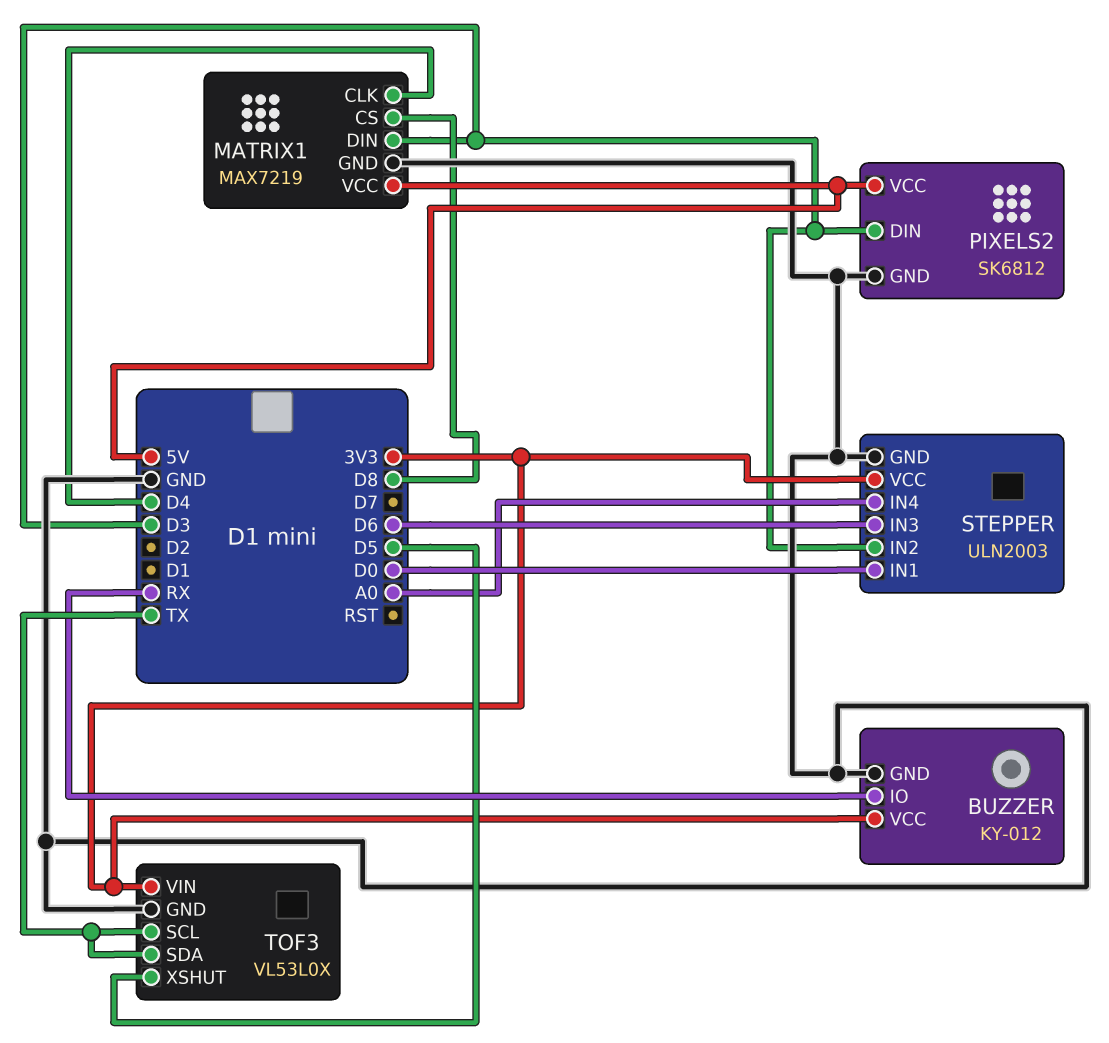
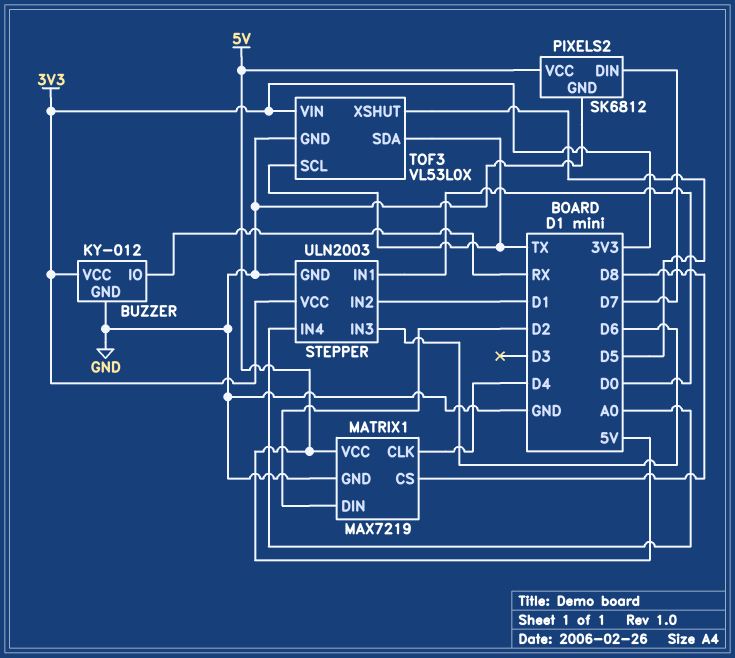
MATRIX1 pin DIN: D3 -> D2
PIXELS2 pin DIN: D3 -> D7
STEPPER pin IN2: D3 -> D1

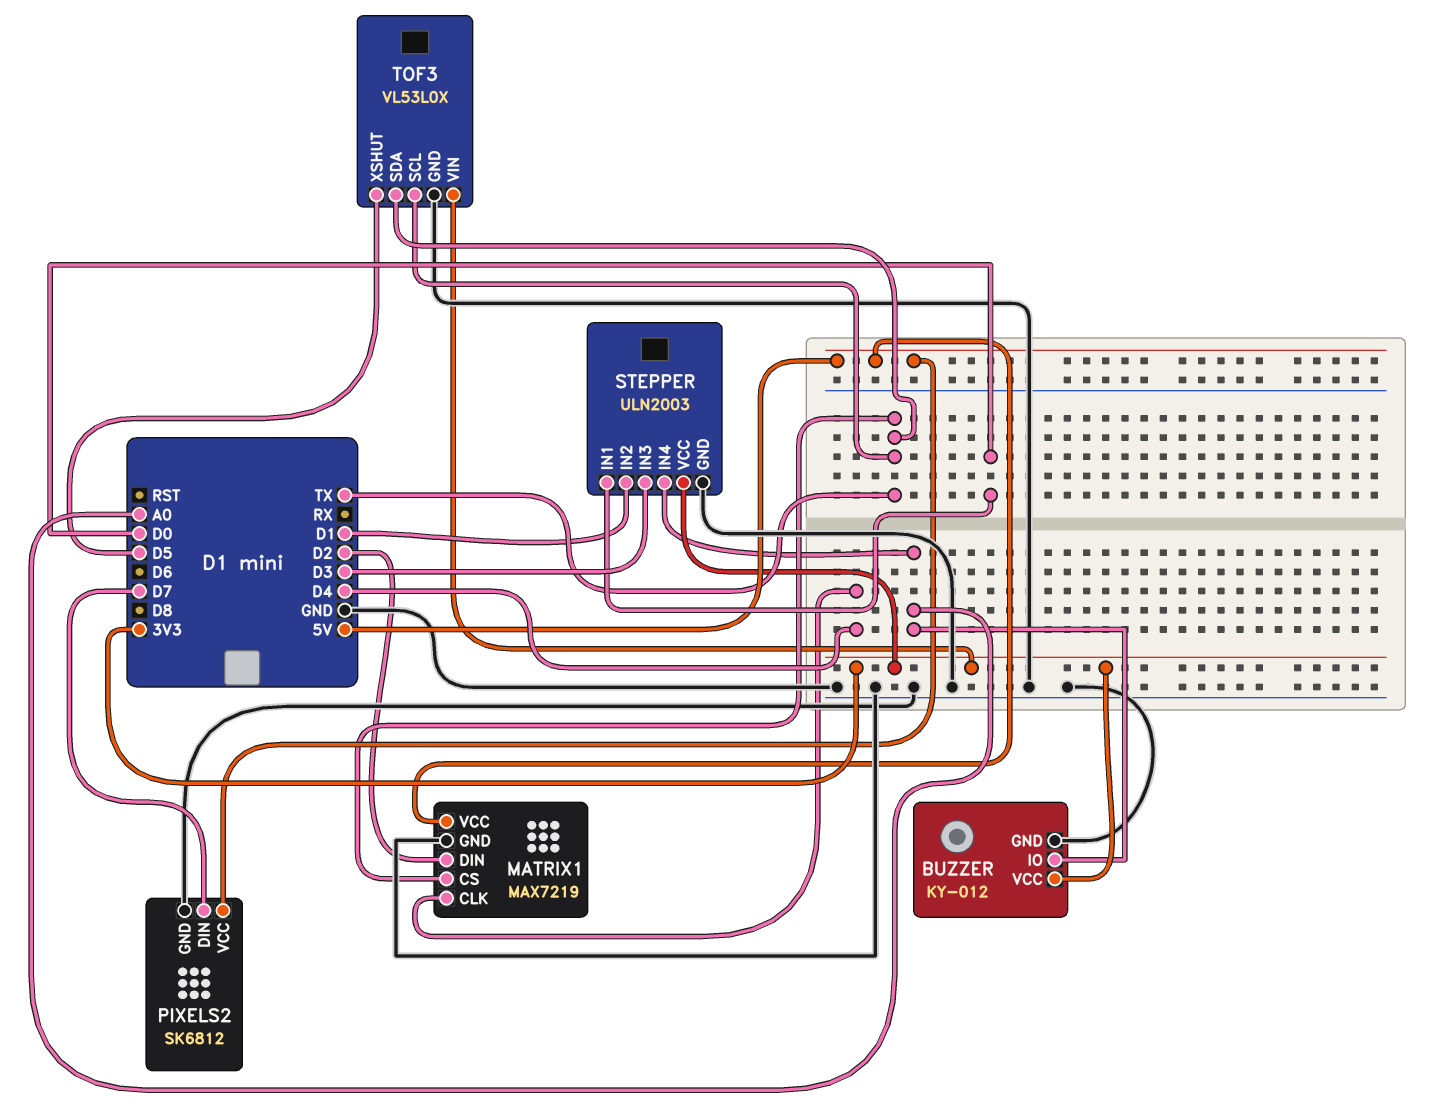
BUZZER pin IO: RX -> A0
MATRIX1 pin CS: D8 -> TX
STEPPER pin IN3: D6 -> D3

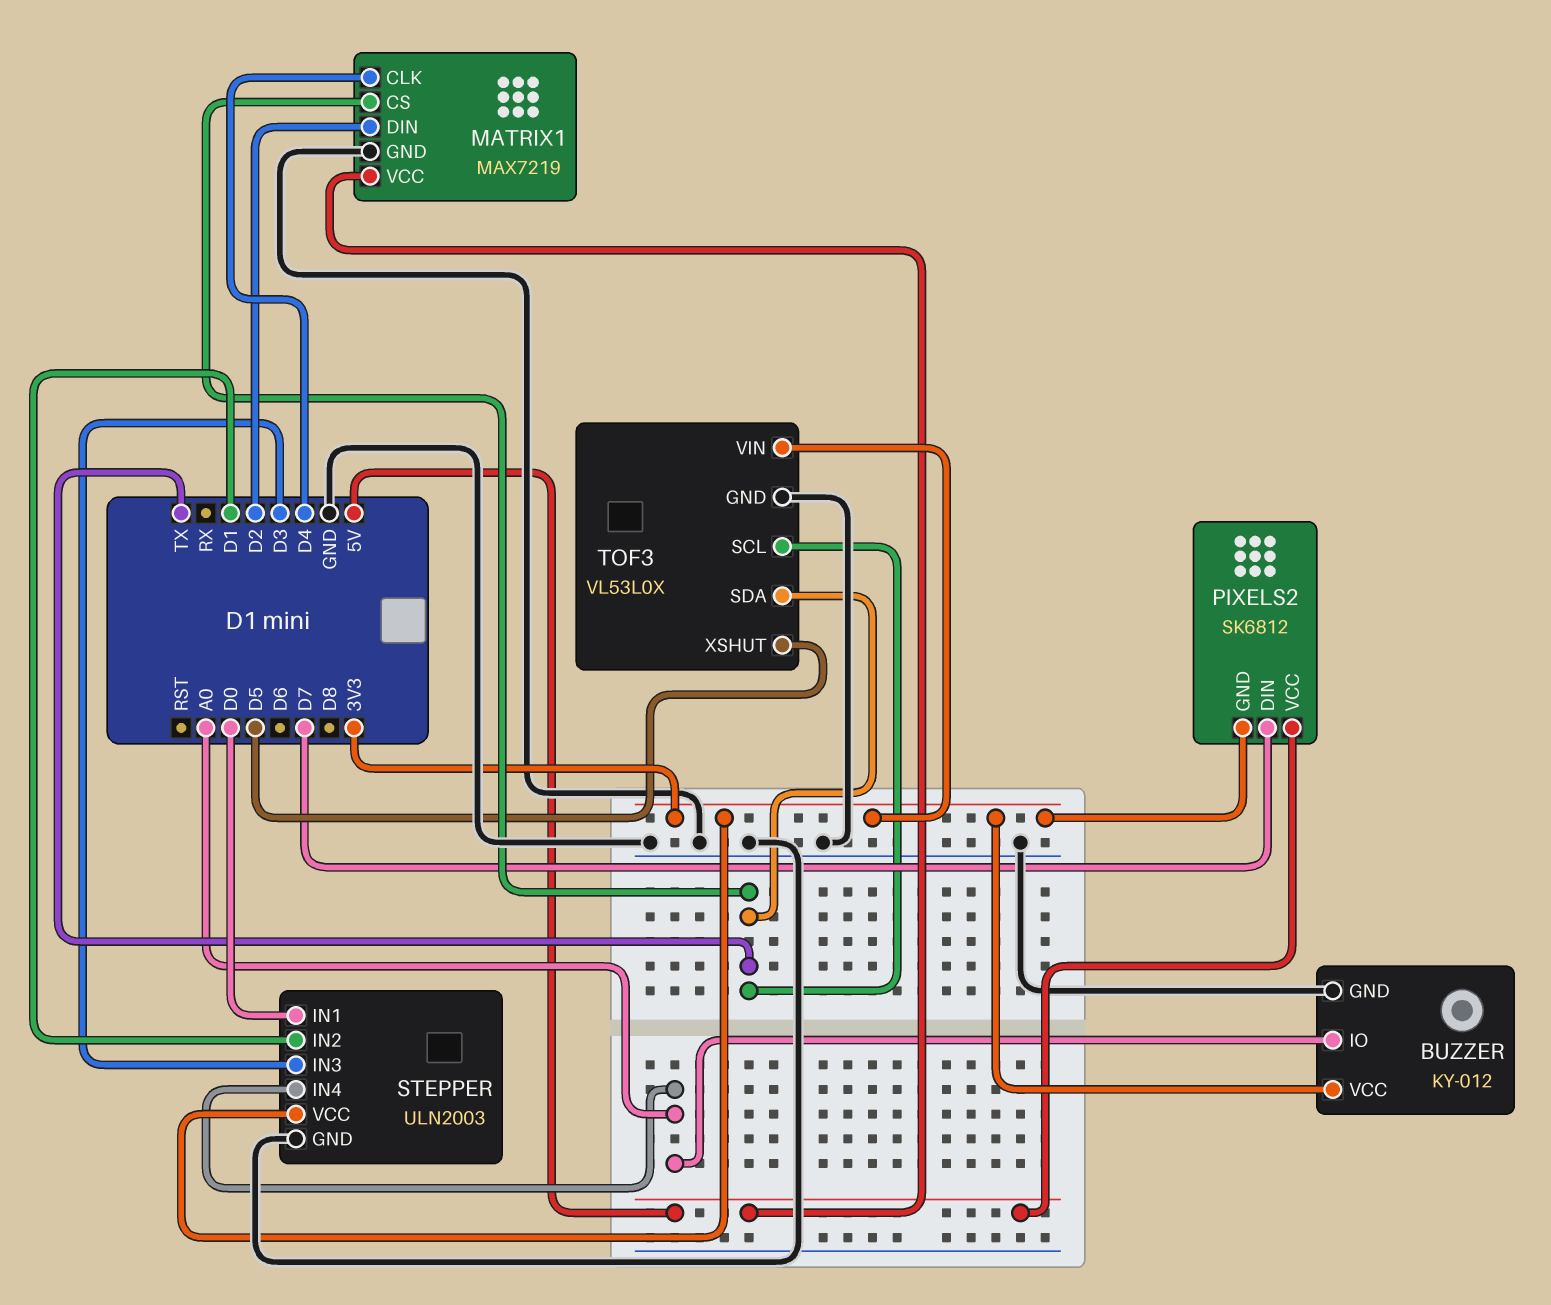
PIXELS2 pin GND: GND -> 3V3

